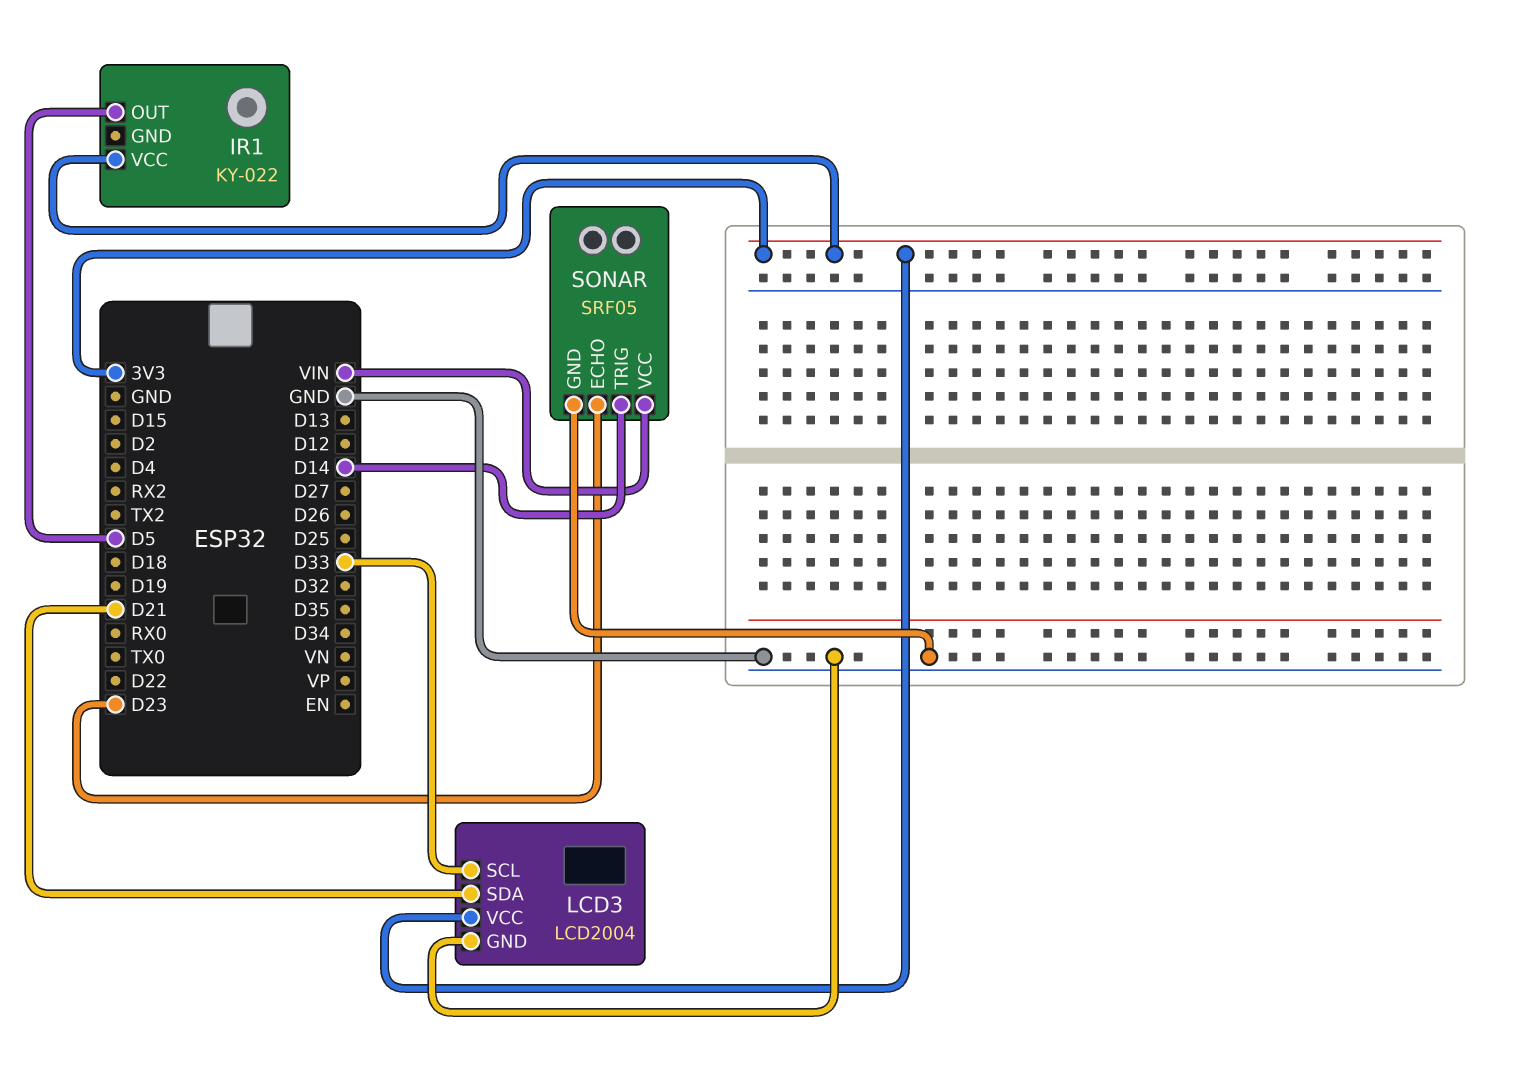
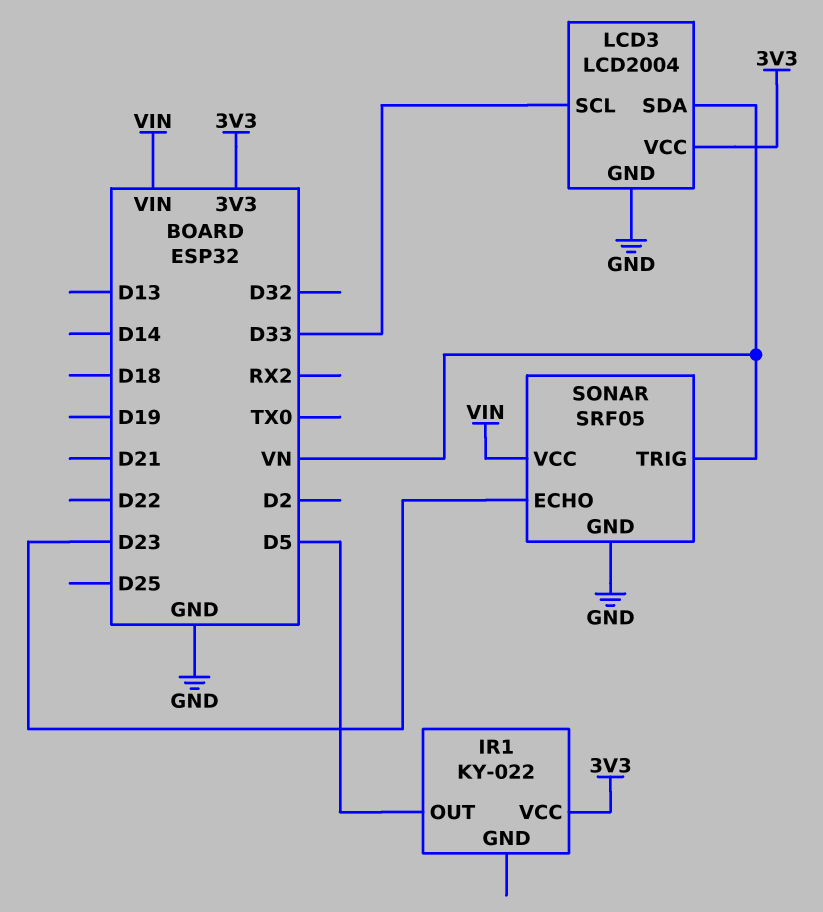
LCD3 pin SDA: D21 -> VN
SONAR pin TRIG: D14 -> VN

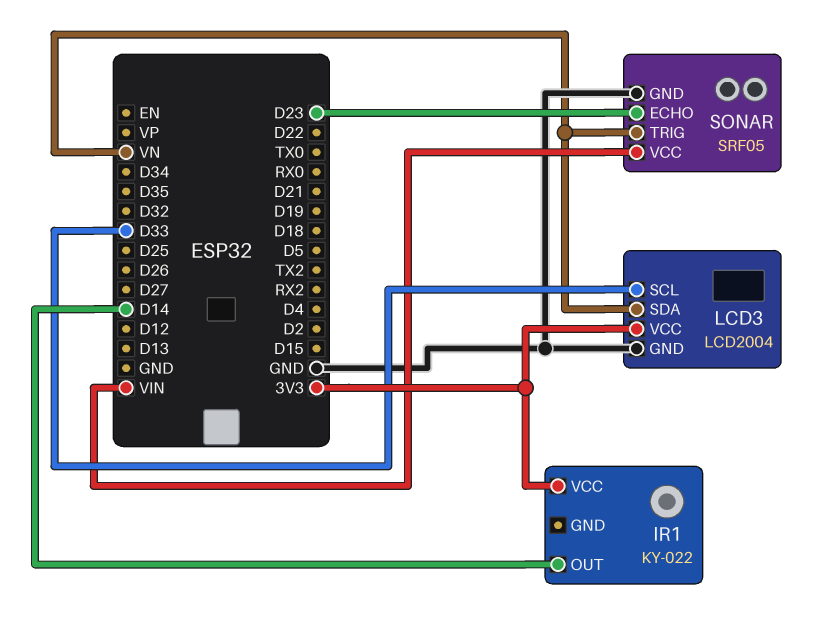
IR1 pin OUT: D5 -> D14

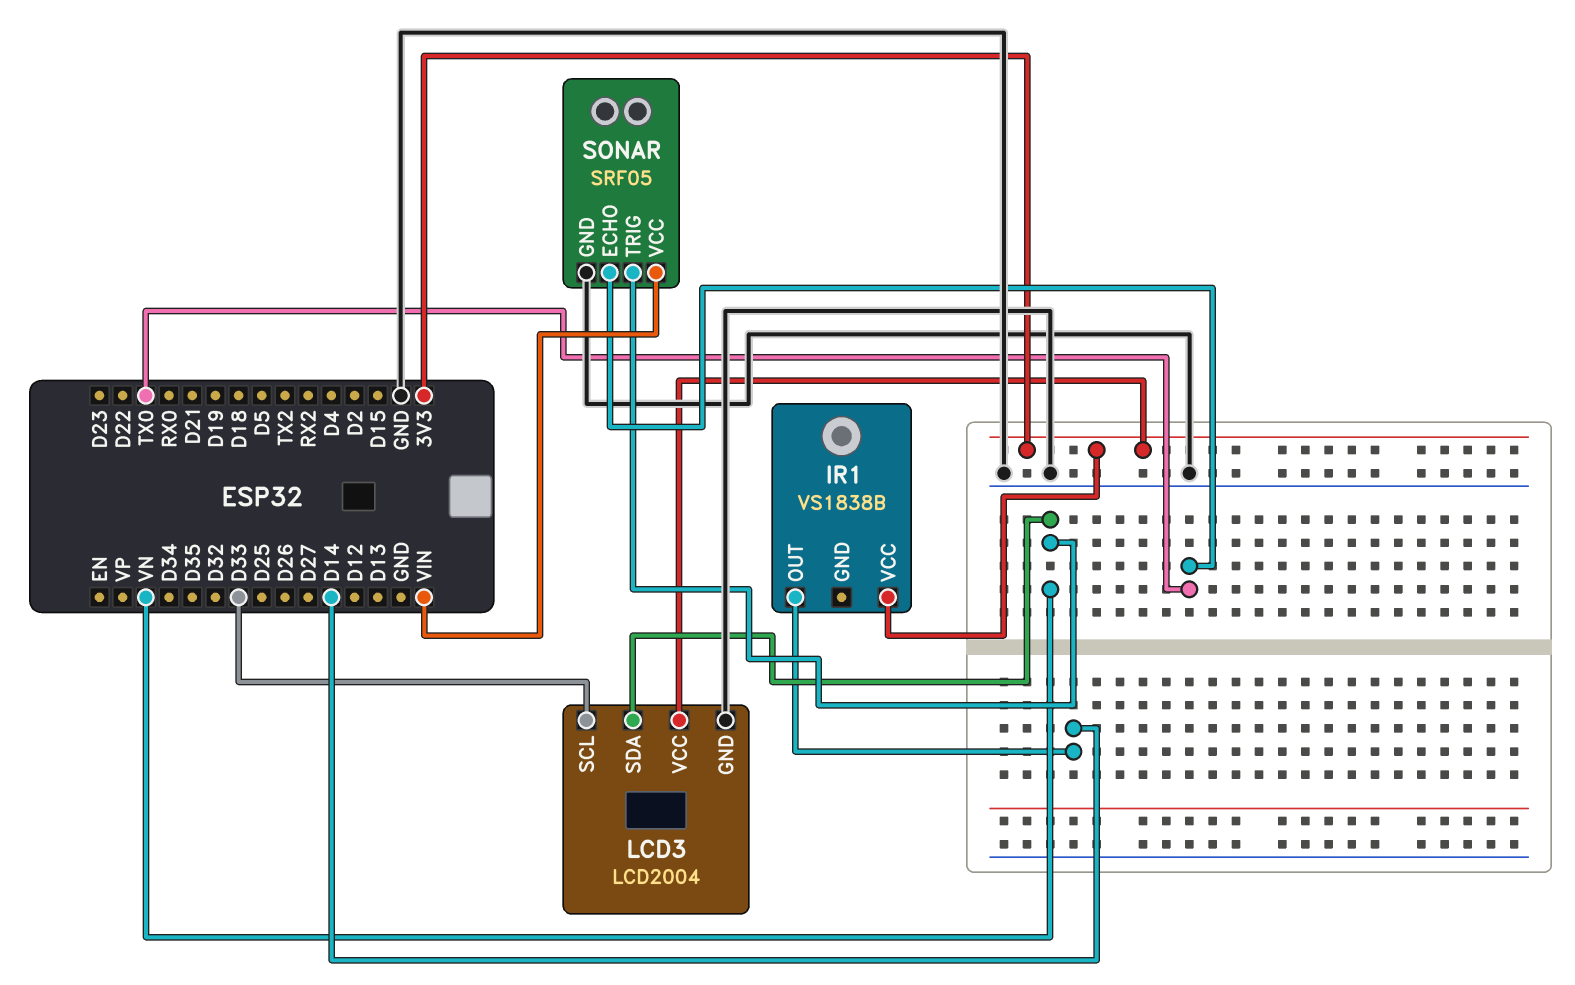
IR1: KY-022 -> VS1838B
SONAR pin ECHO: D23 -> TX0

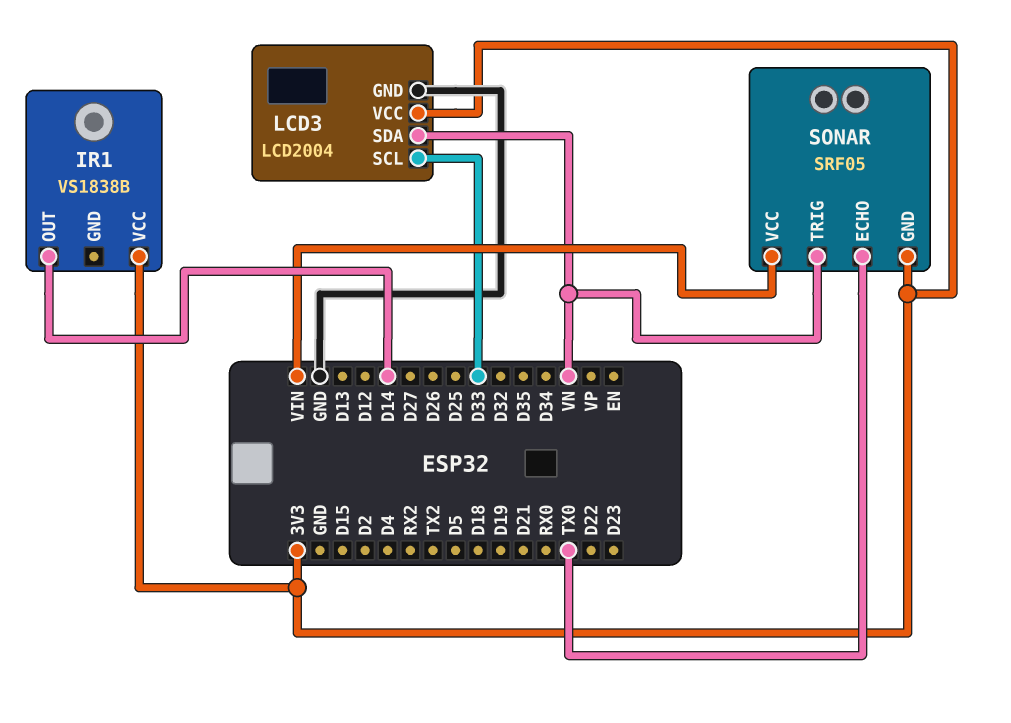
SONAR pin GND: GND -> 3V3

